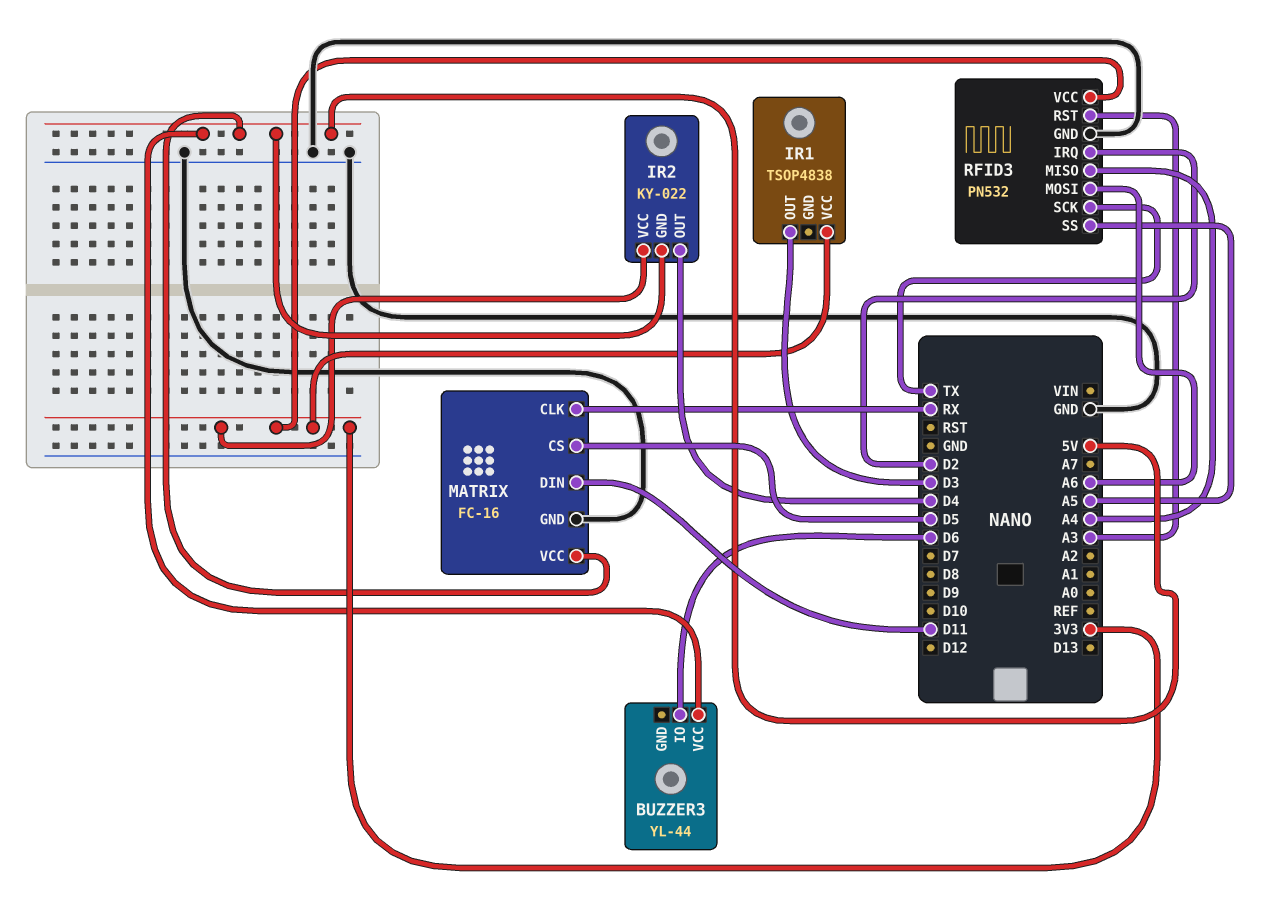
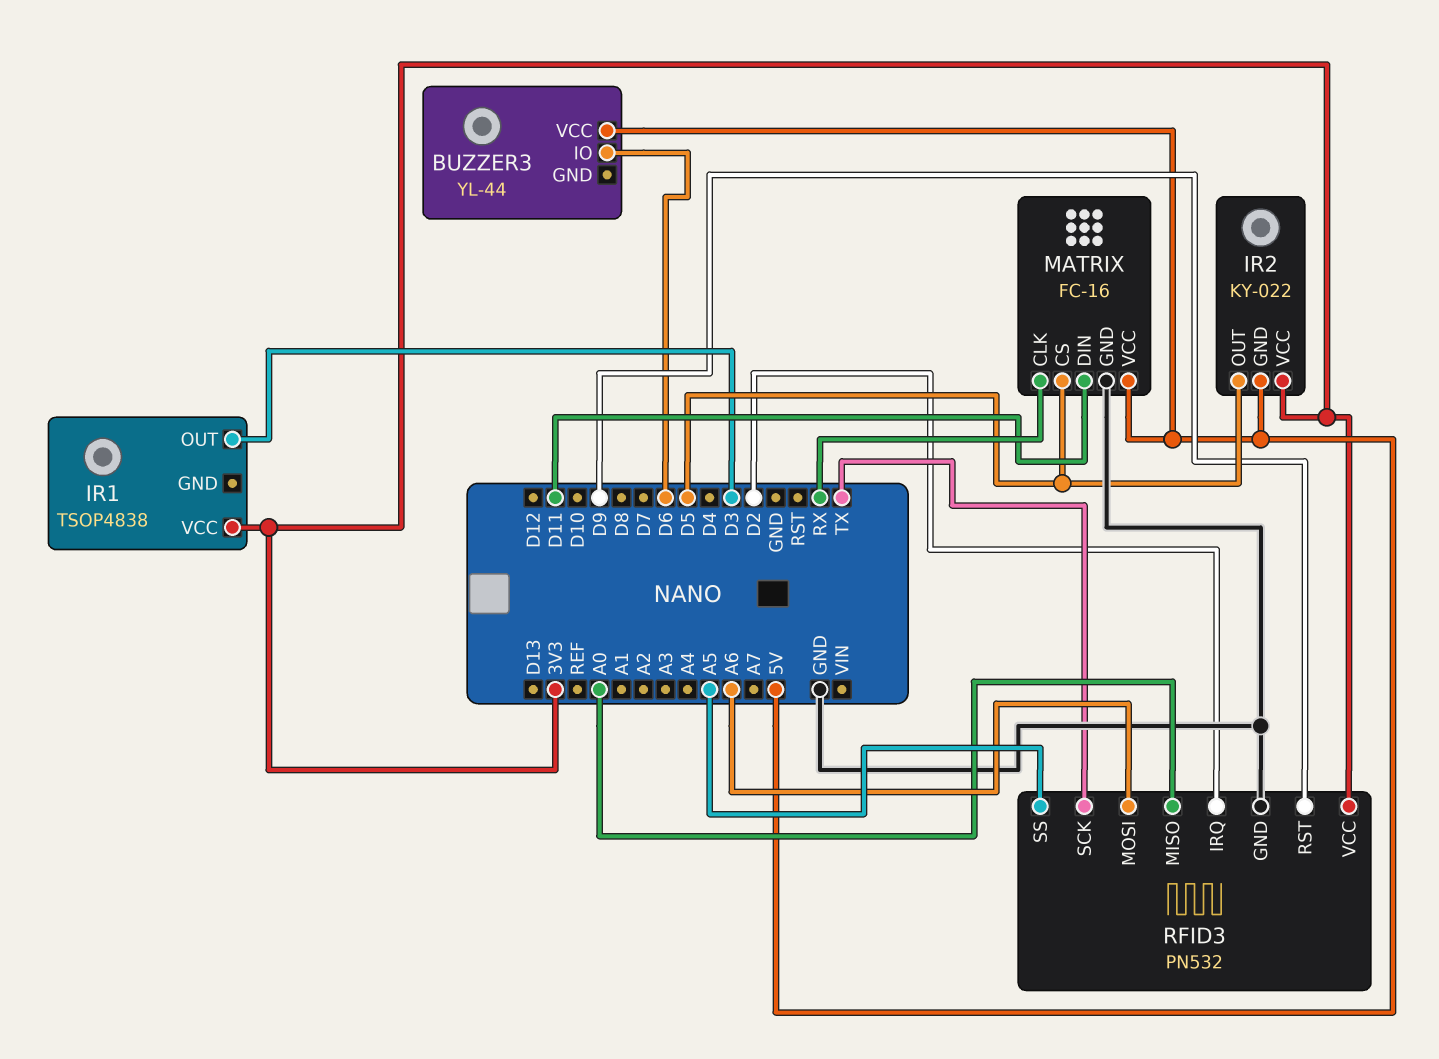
IR2 pin OUT: D4 -> D5
RFID3 pin MISO: A4 -> A0
RFID3 pin RST: A3 -> D9

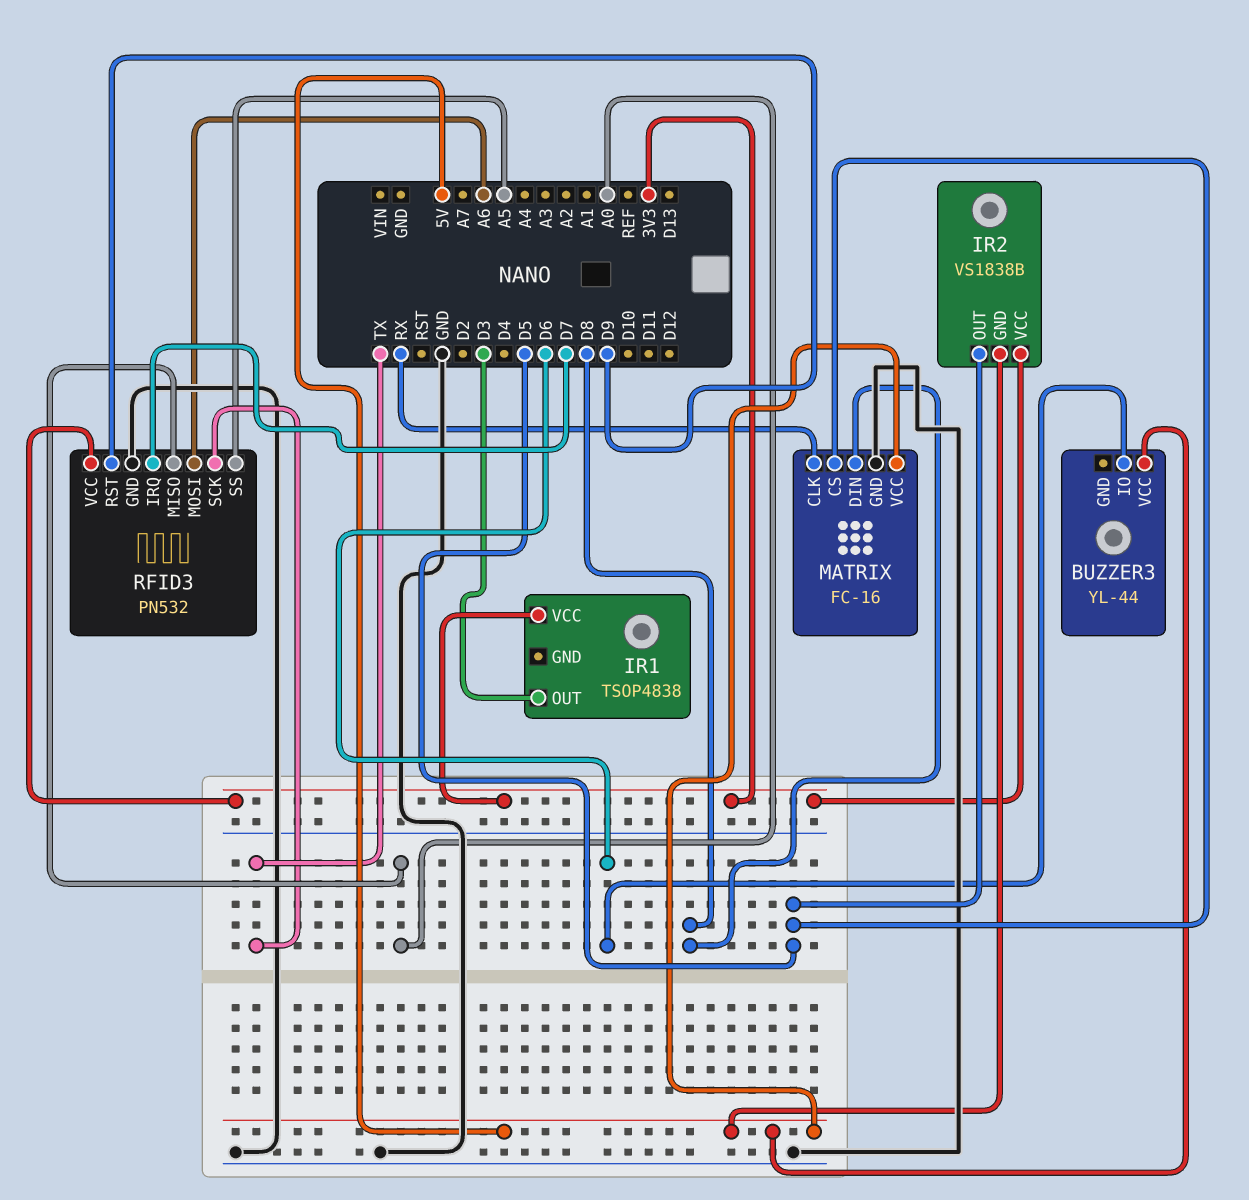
IR2: KY-022 -> VS1838B
MATRIX pin DIN: D11 -> D8
RFID3 pin IRQ: D2 -> D7

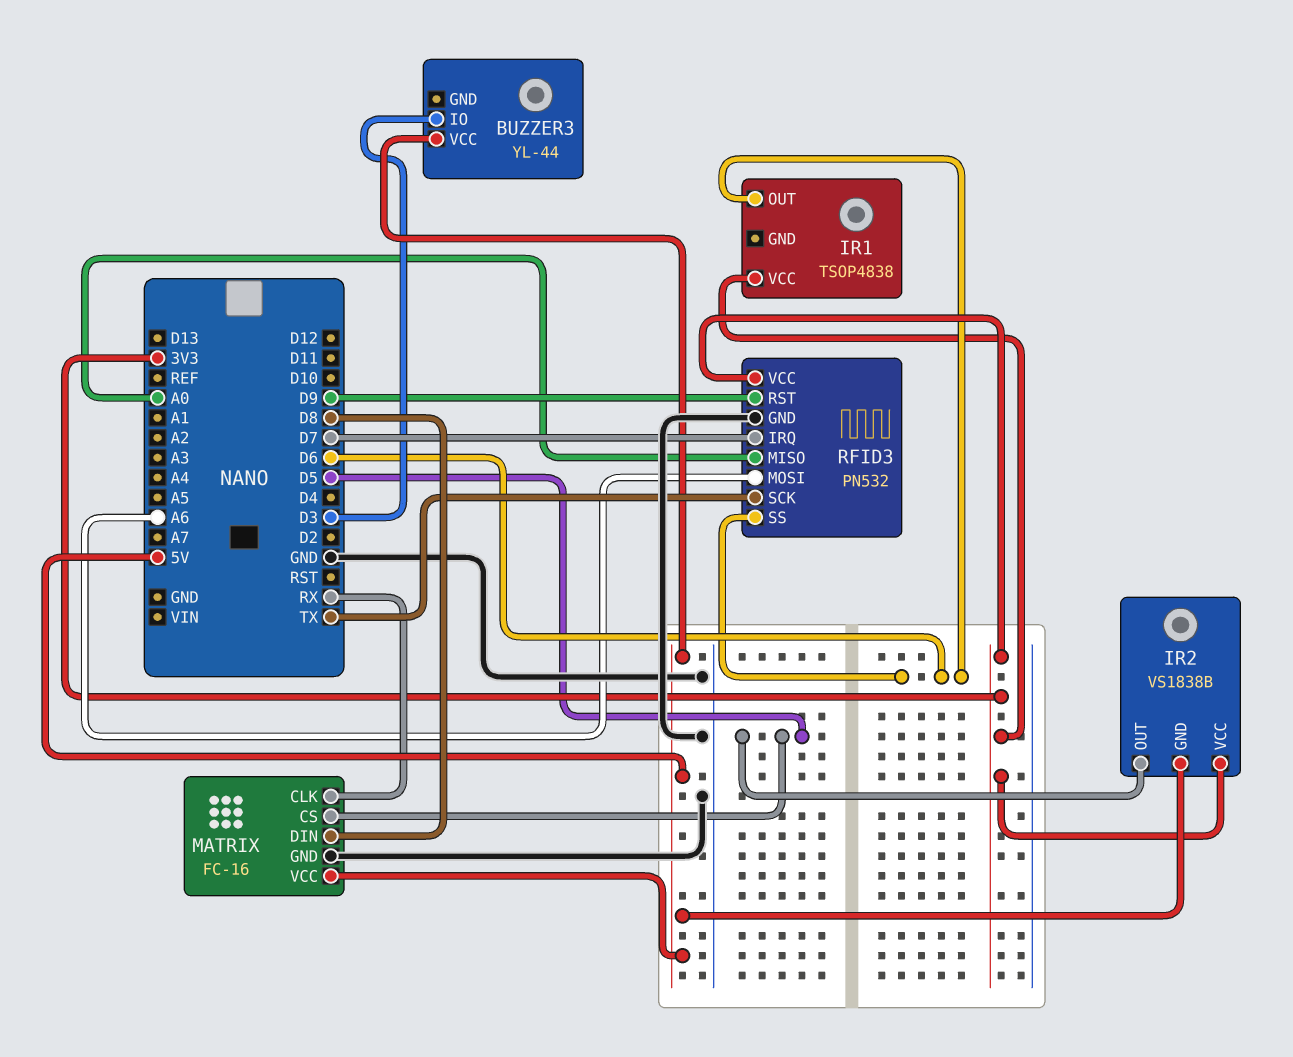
BUZZER3 pin IO: D6 -> D3
IR1 pin OUT: D3 -> D6
RFID3 pin SS: A5 -> D6

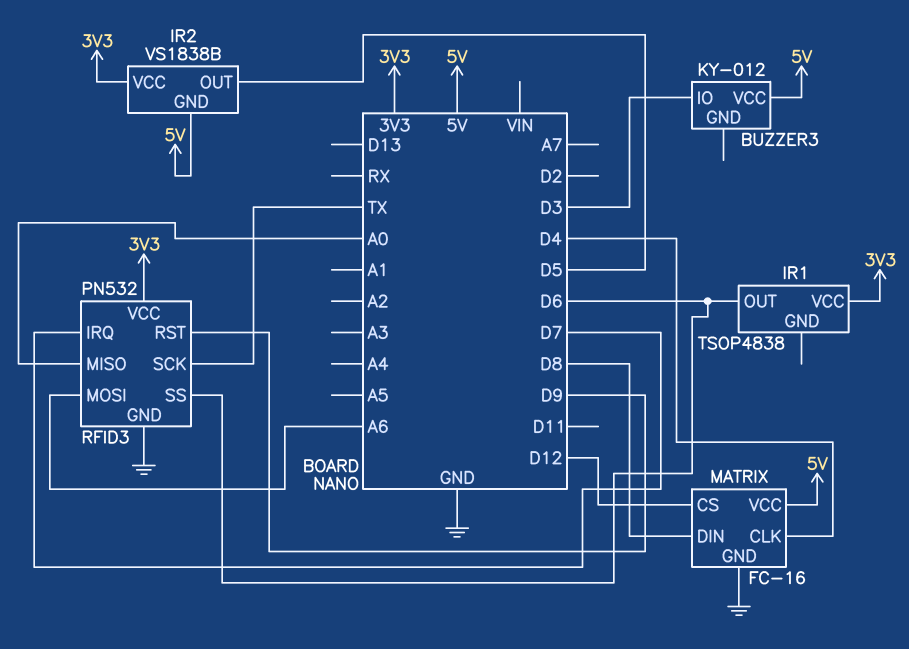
BUZZER3: YL-44 -> KY-012
MATRIX pin CLK: RX -> D4
MATRIX pin CS: D5 -> D12

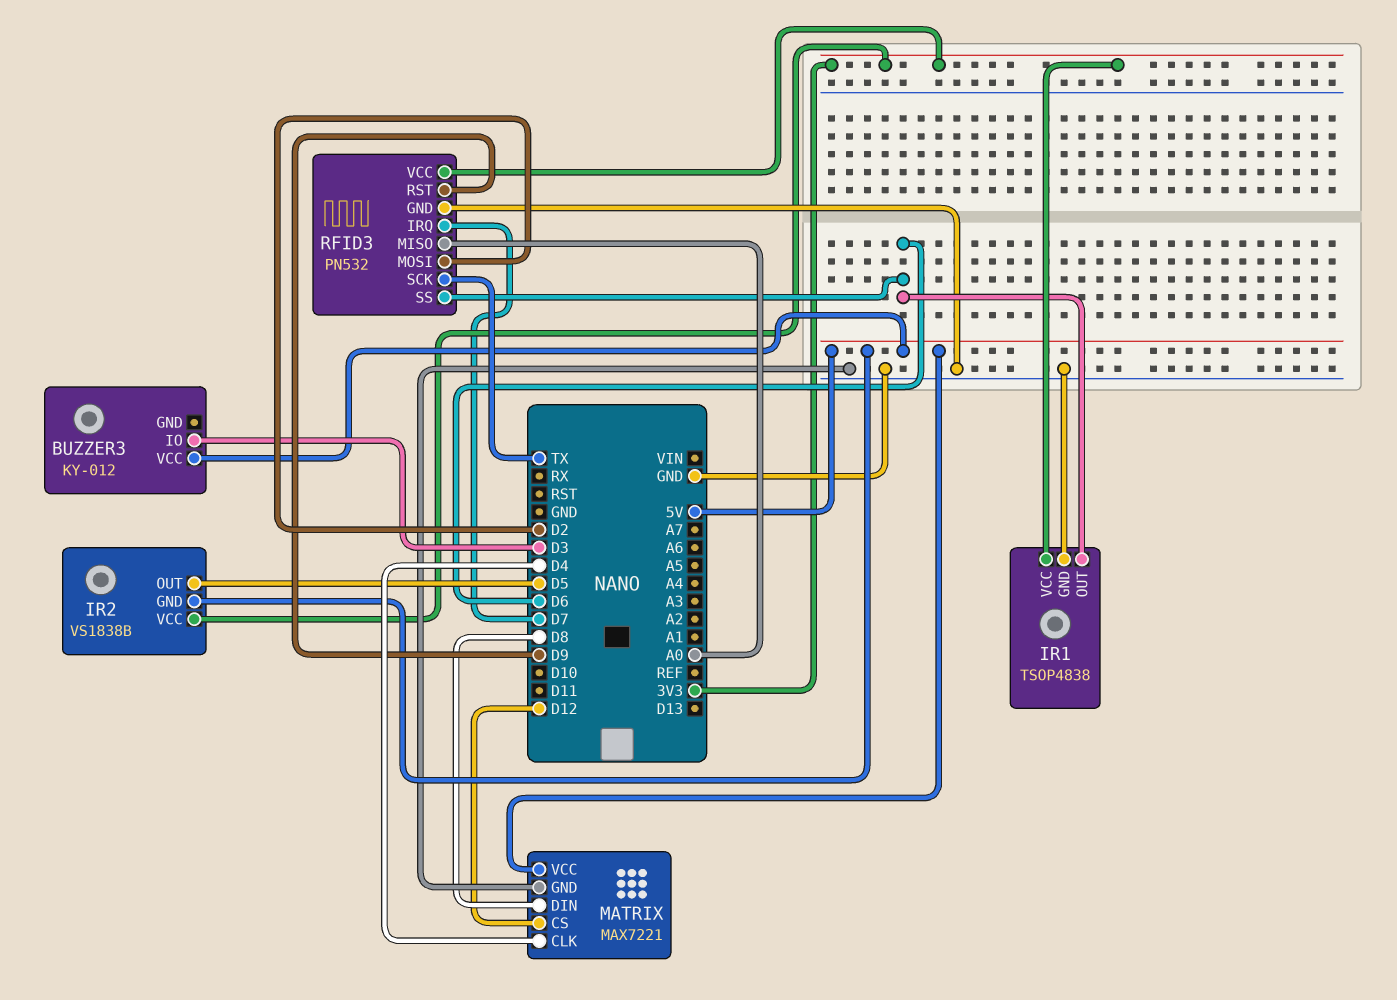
IR1 pin GND: none -> GND
MATRIX: FC-16 -> MAX7221
RFID3 pin MOSI: A6 -> D2

